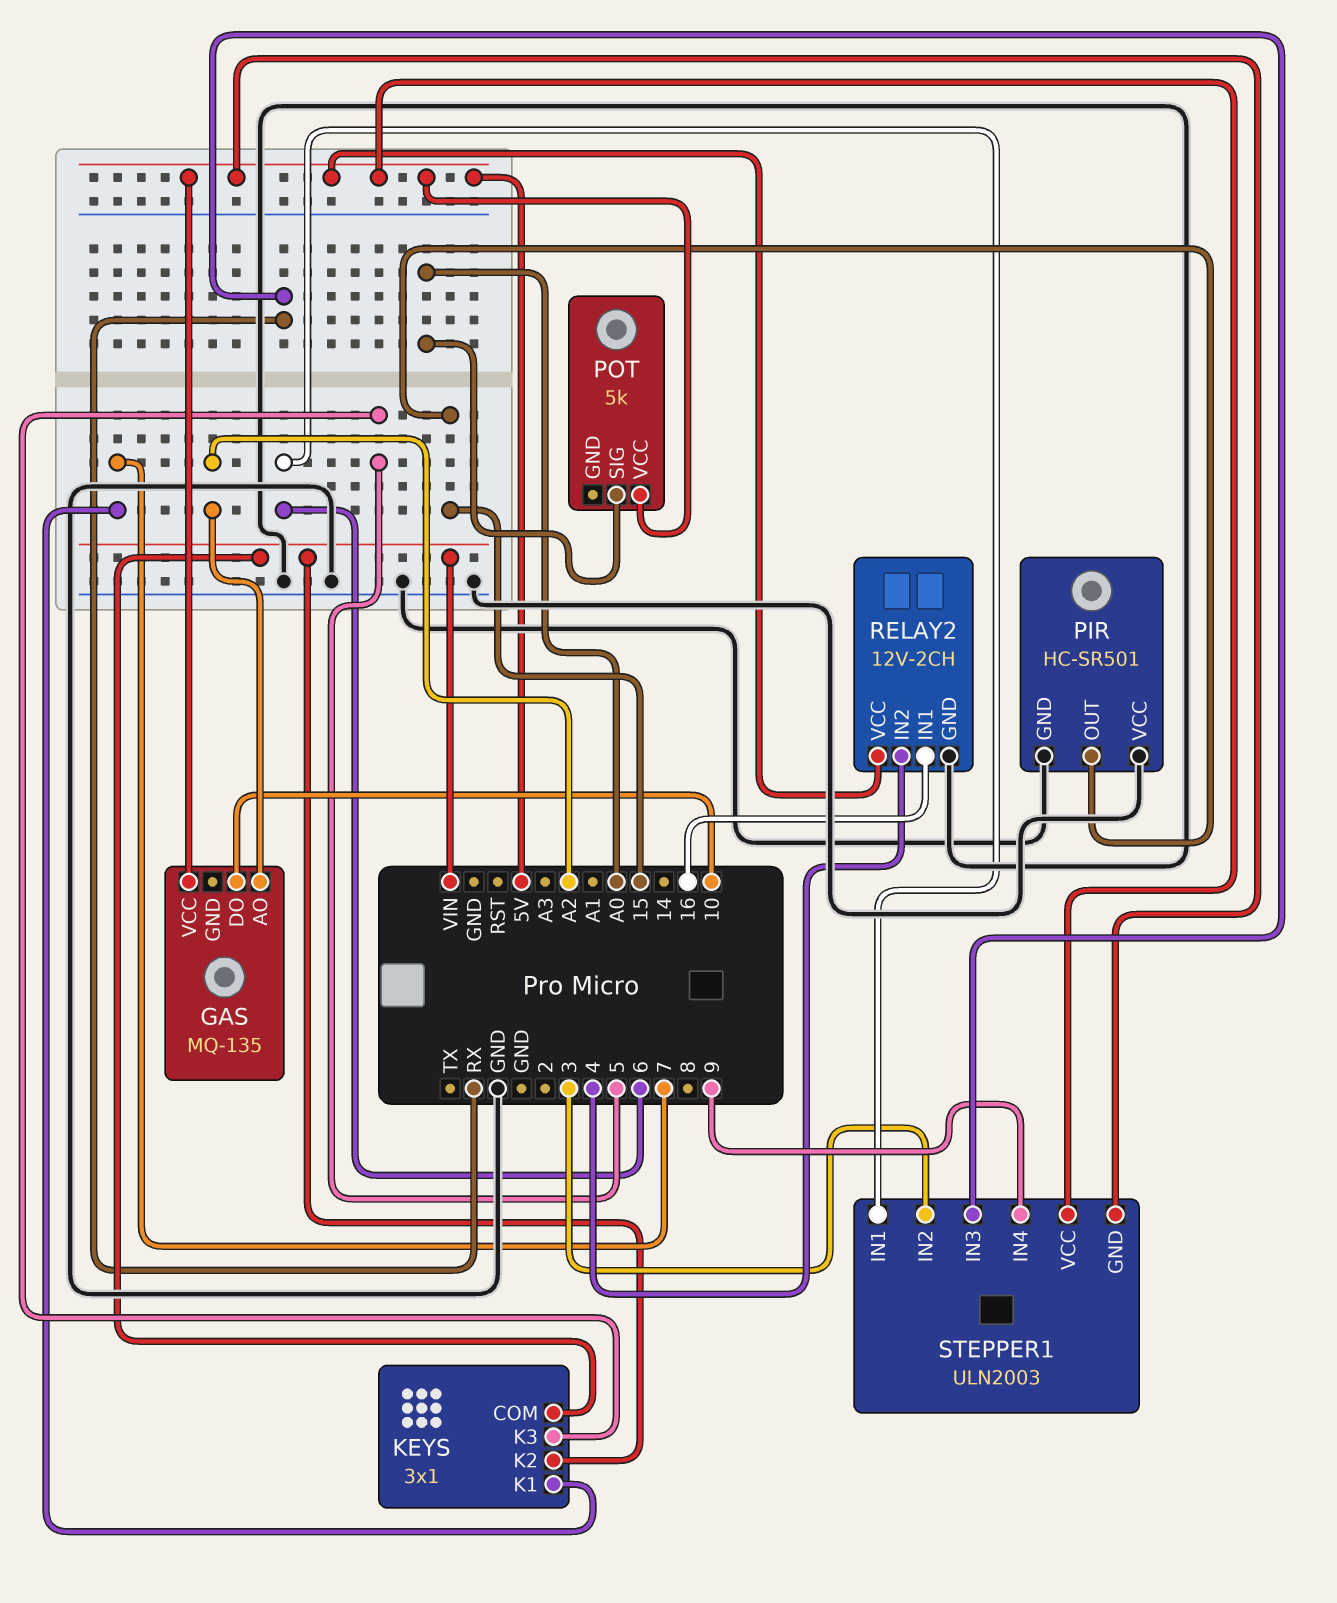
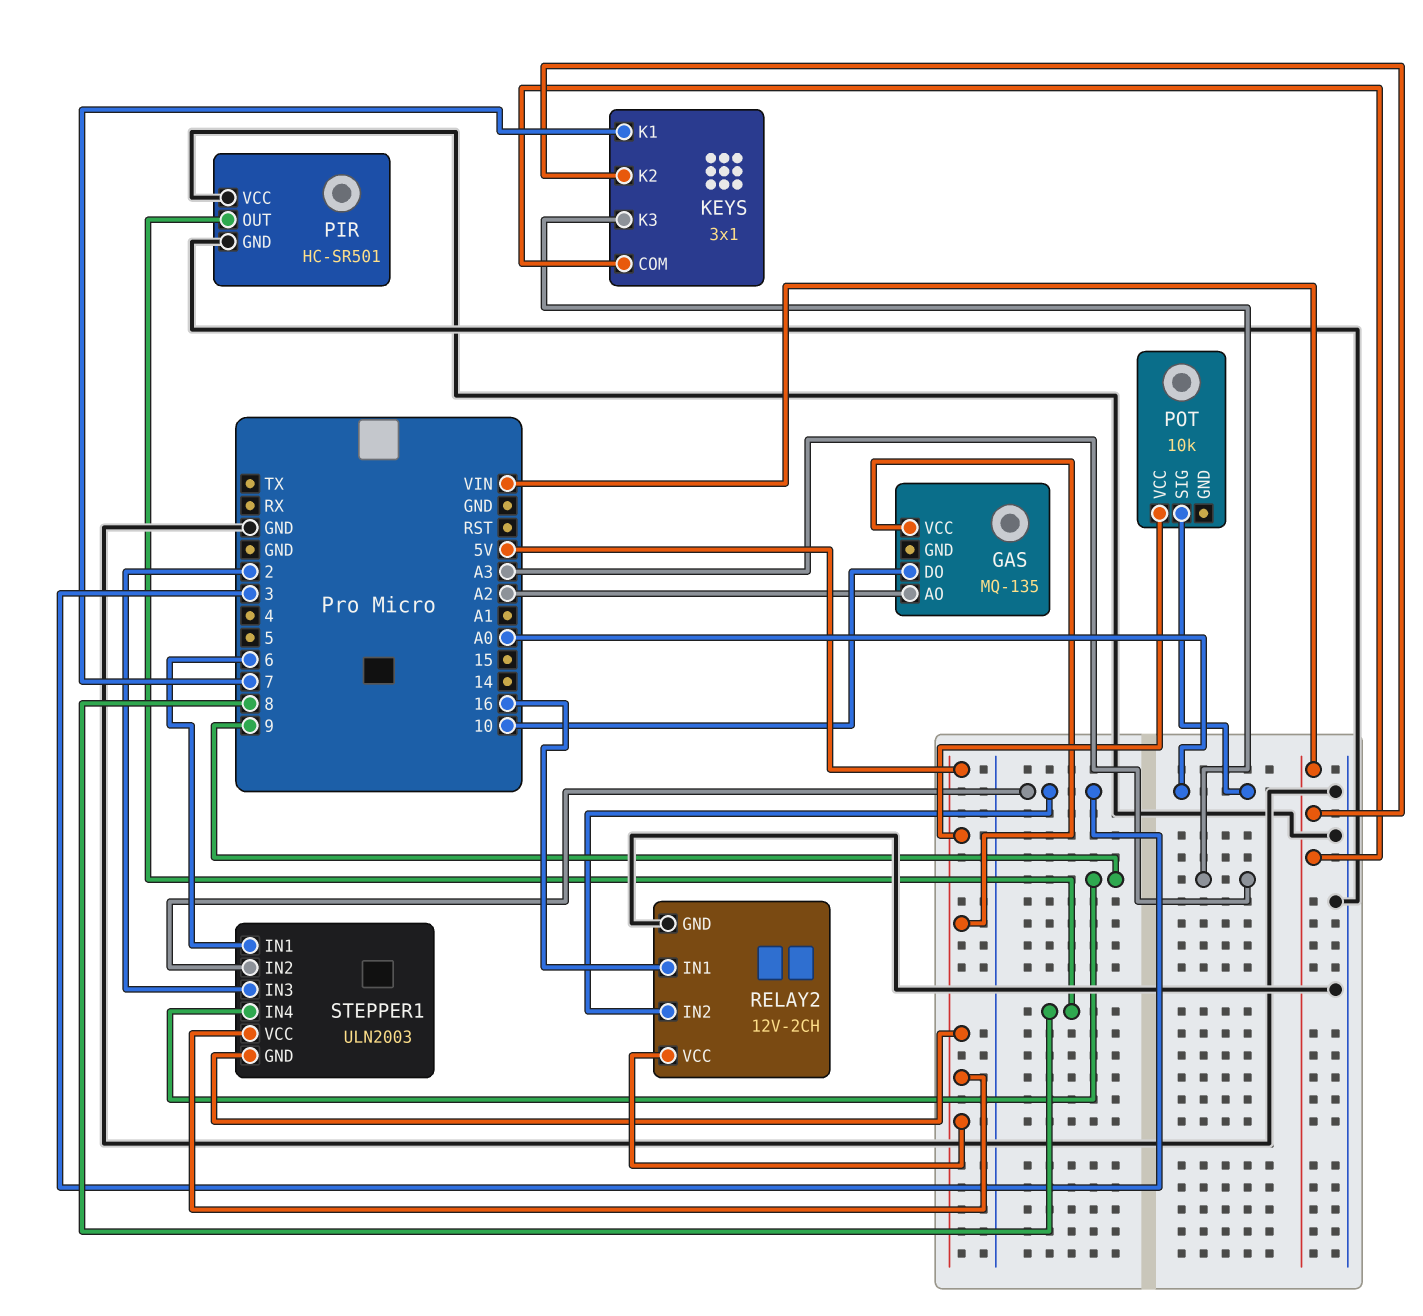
KEYS pin K3: 5 -> A3
PIR pin OUT: 15 -> 8
POT: 5k -> 10k
RELAY2 pin IN2: 4 -> 3
STEPPER1 pin IN3: RX -> 2

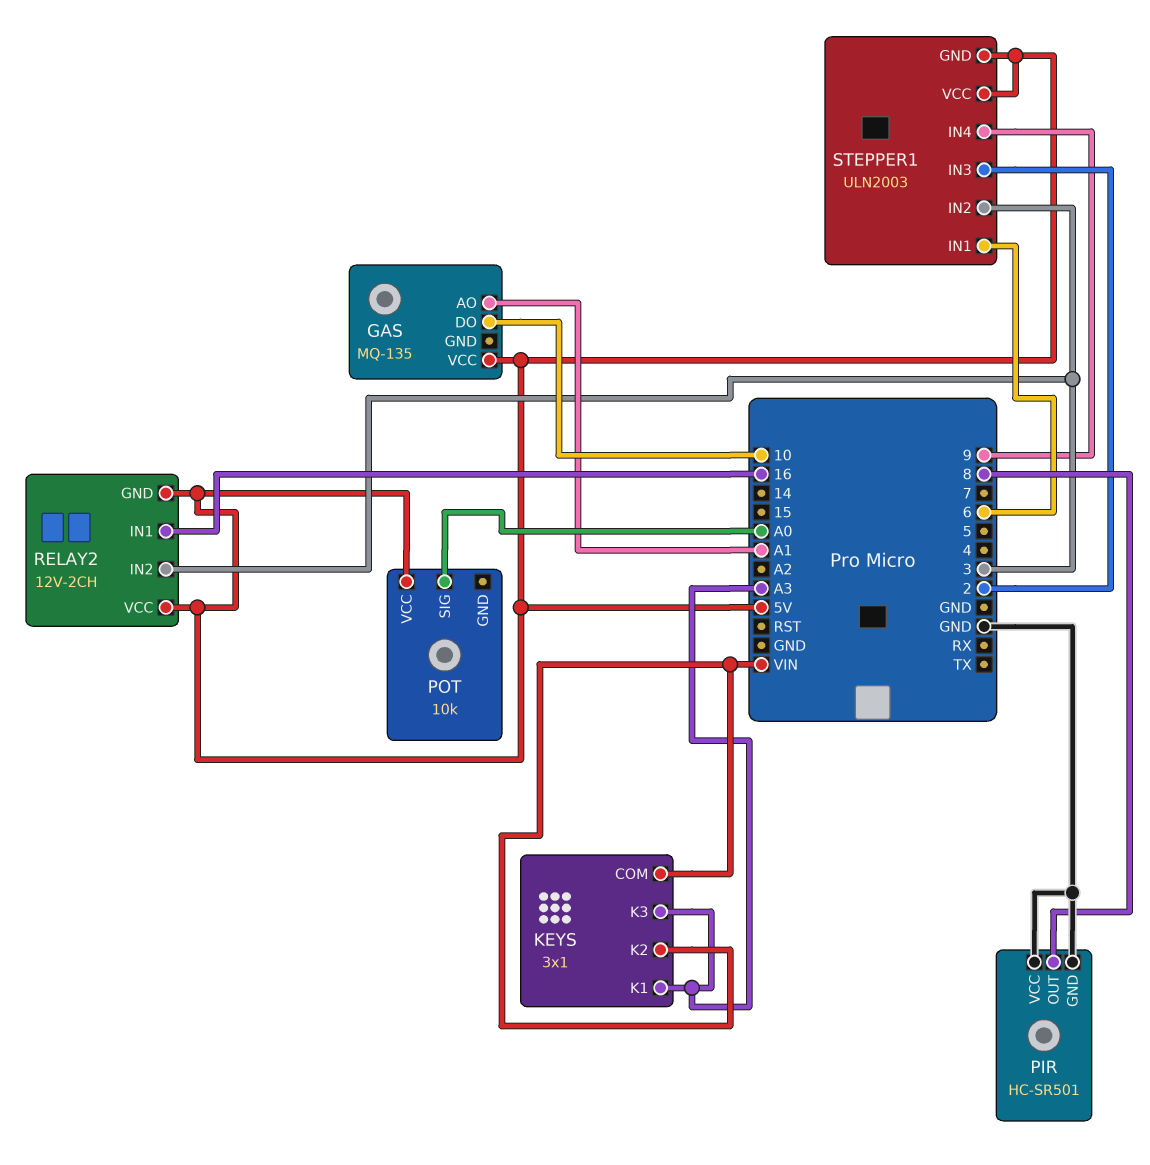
GAS pin AO: A2 -> A1
KEYS pin K1: 7 -> A3
RELAY2 pin GND: GND -> 5V

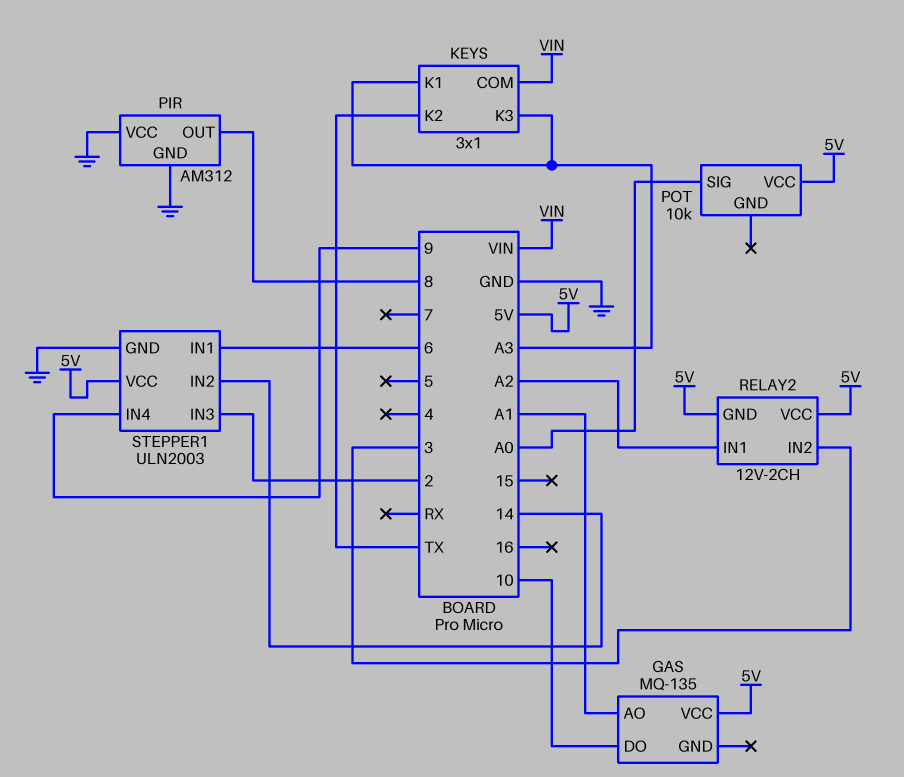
KEYS pin K2: VIN -> TX
PIR: HC-SR501 -> AM312
RELAY2 pin IN1: 16 -> A2
STEPPER1 pin GND: 5V -> GND
STEPPER1 pin IN2: 3 -> 14

